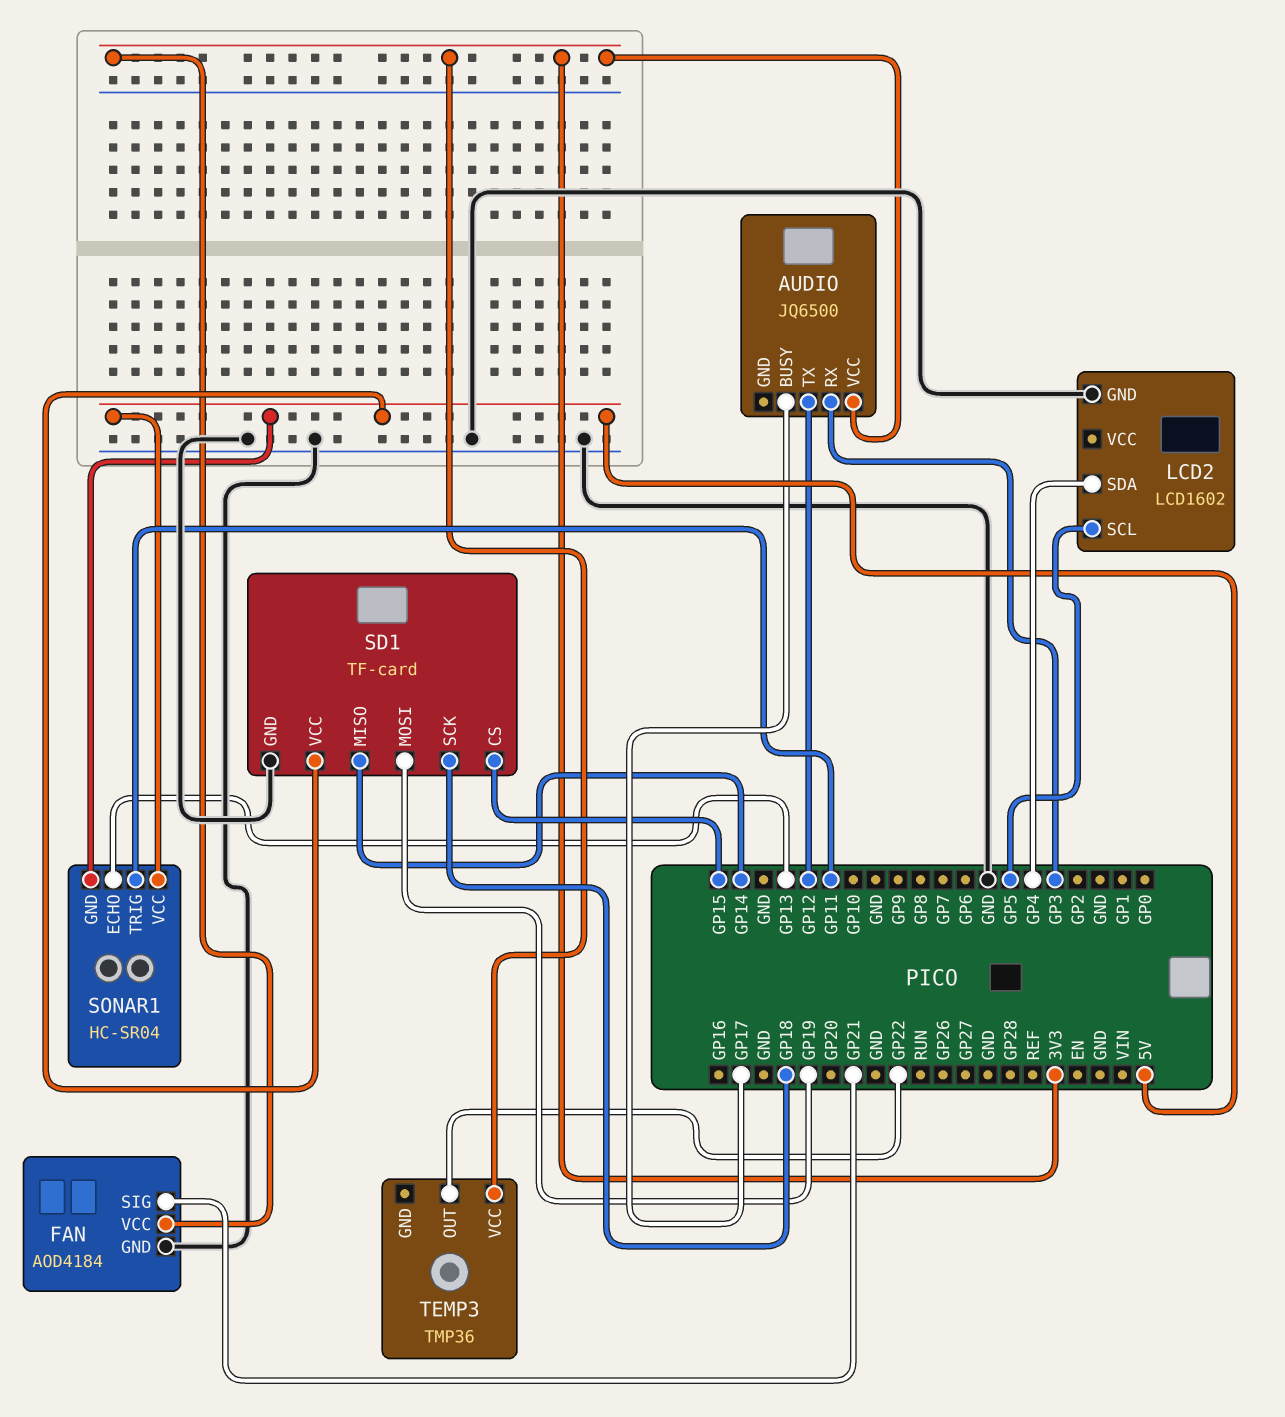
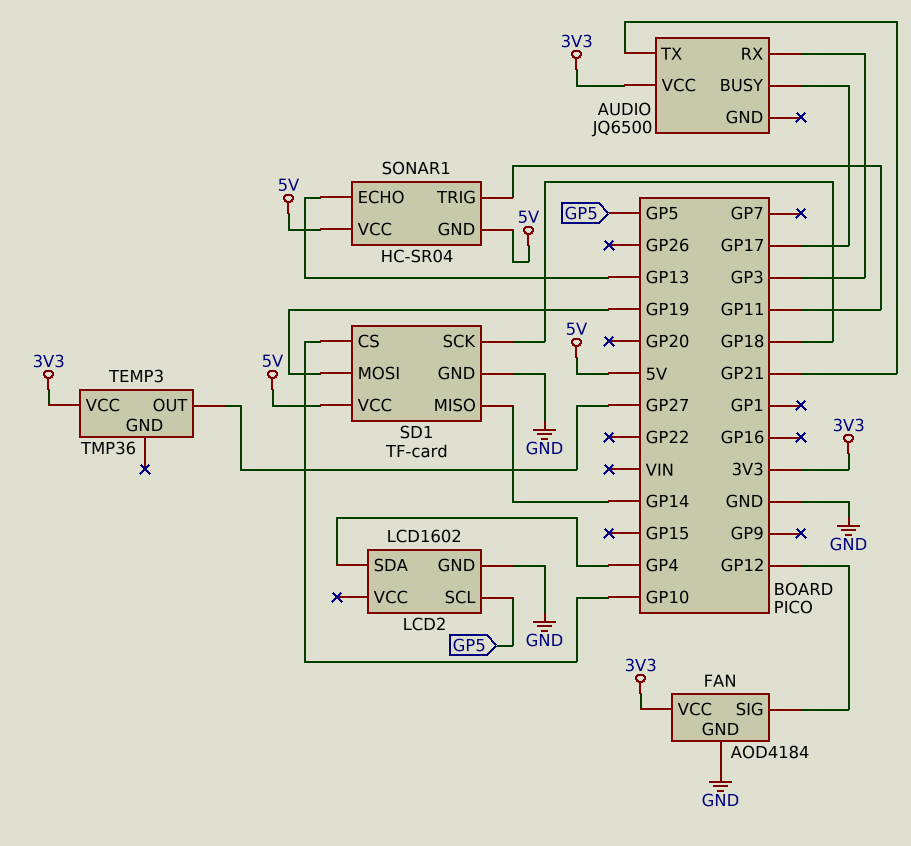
AUDIO pin TX: GP12 -> GP21
FAN pin SIG: GP21 -> GP12
SD1 pin CS: GP15 -> GP10
TEMP3 pin OUT: GP22 -> GP27

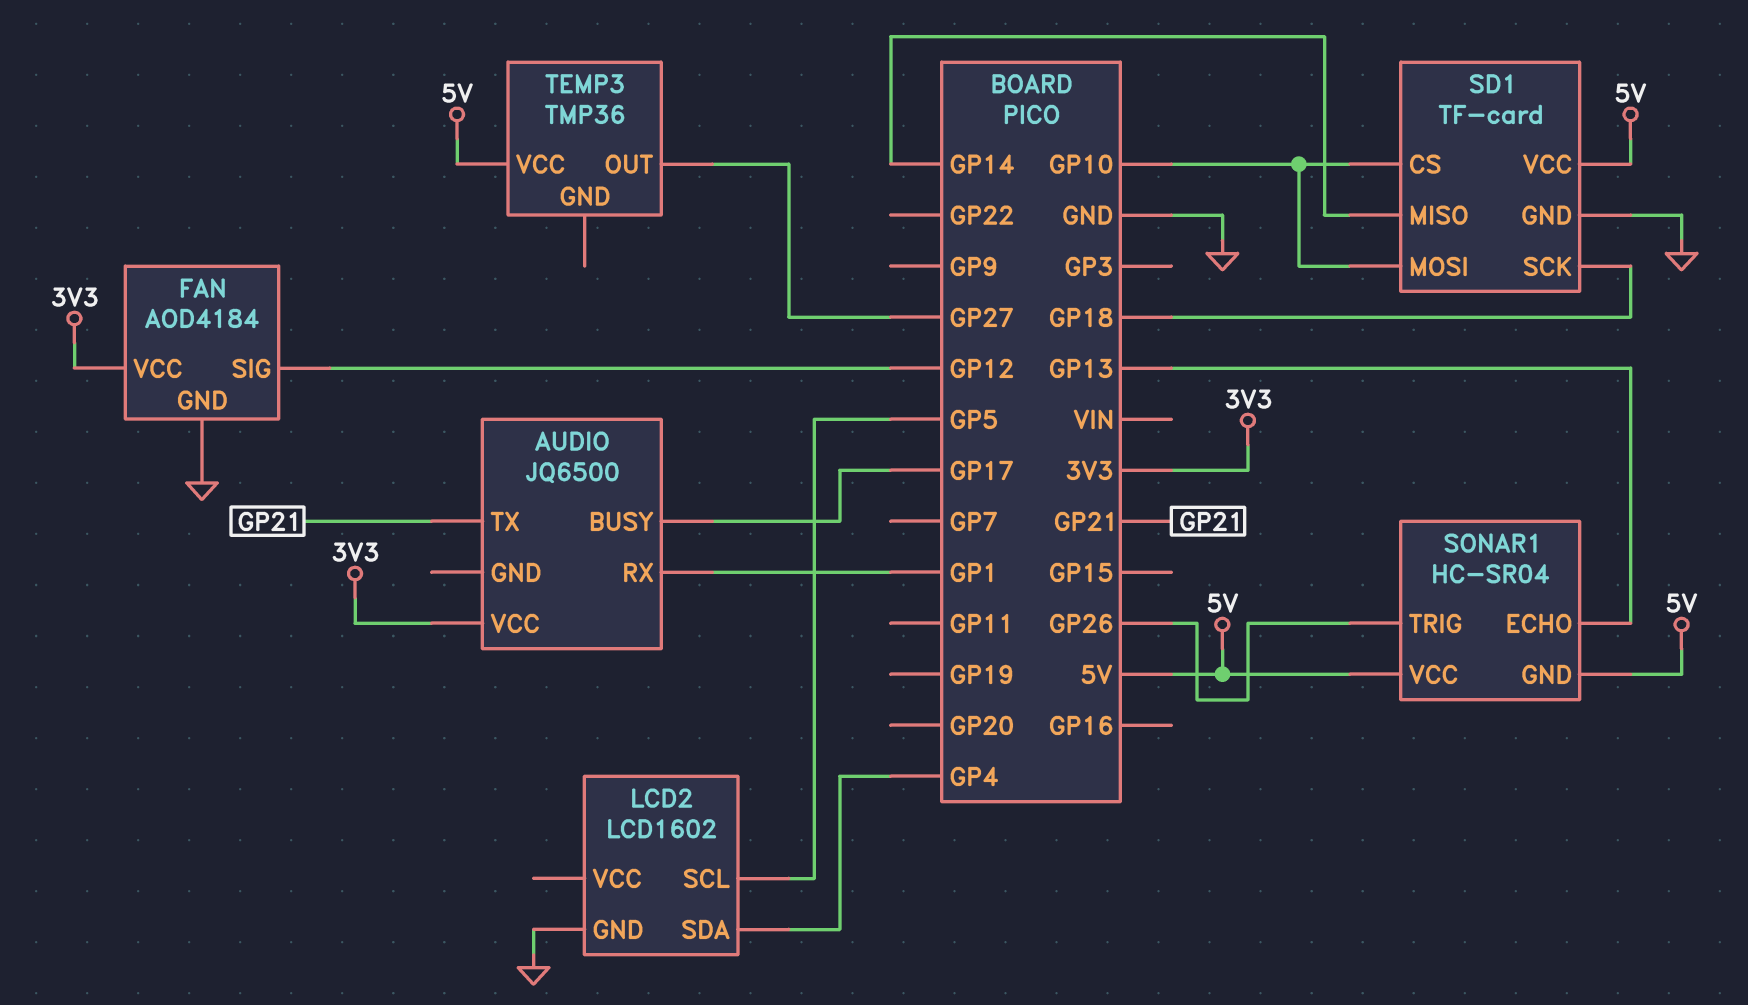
AUDIO pin RX: GP3 -> GP1
SD1 pin MOSI: GP19 -> GP10
SONAR1 pin TRIG: GP11 -> GP26
TEMP3 pin VCC: 3V3 -> 5V

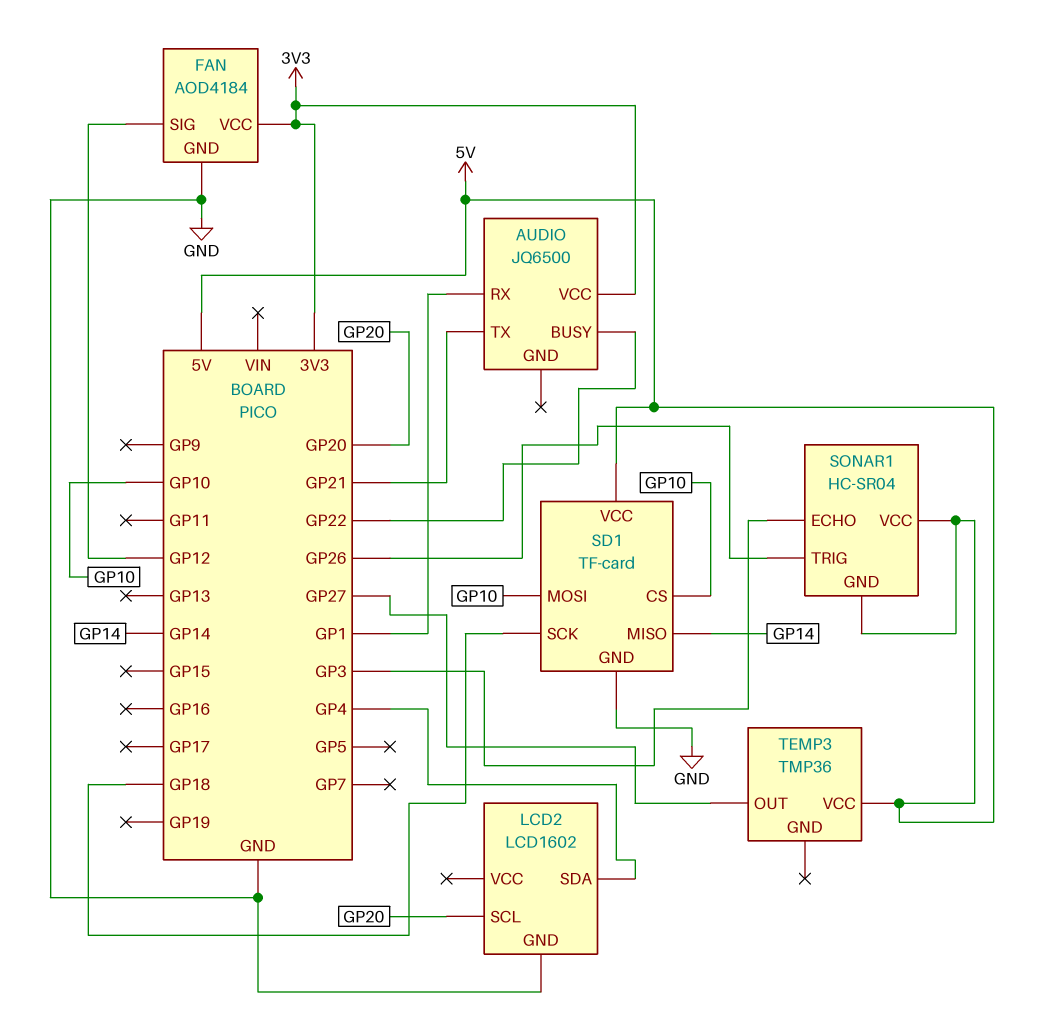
AUDIO pin BUSY: GP17 -> GP22
LCD2 pin SCL: GP5 -> GP20
SONAR1 pin ECHO: GP13 -> GP3

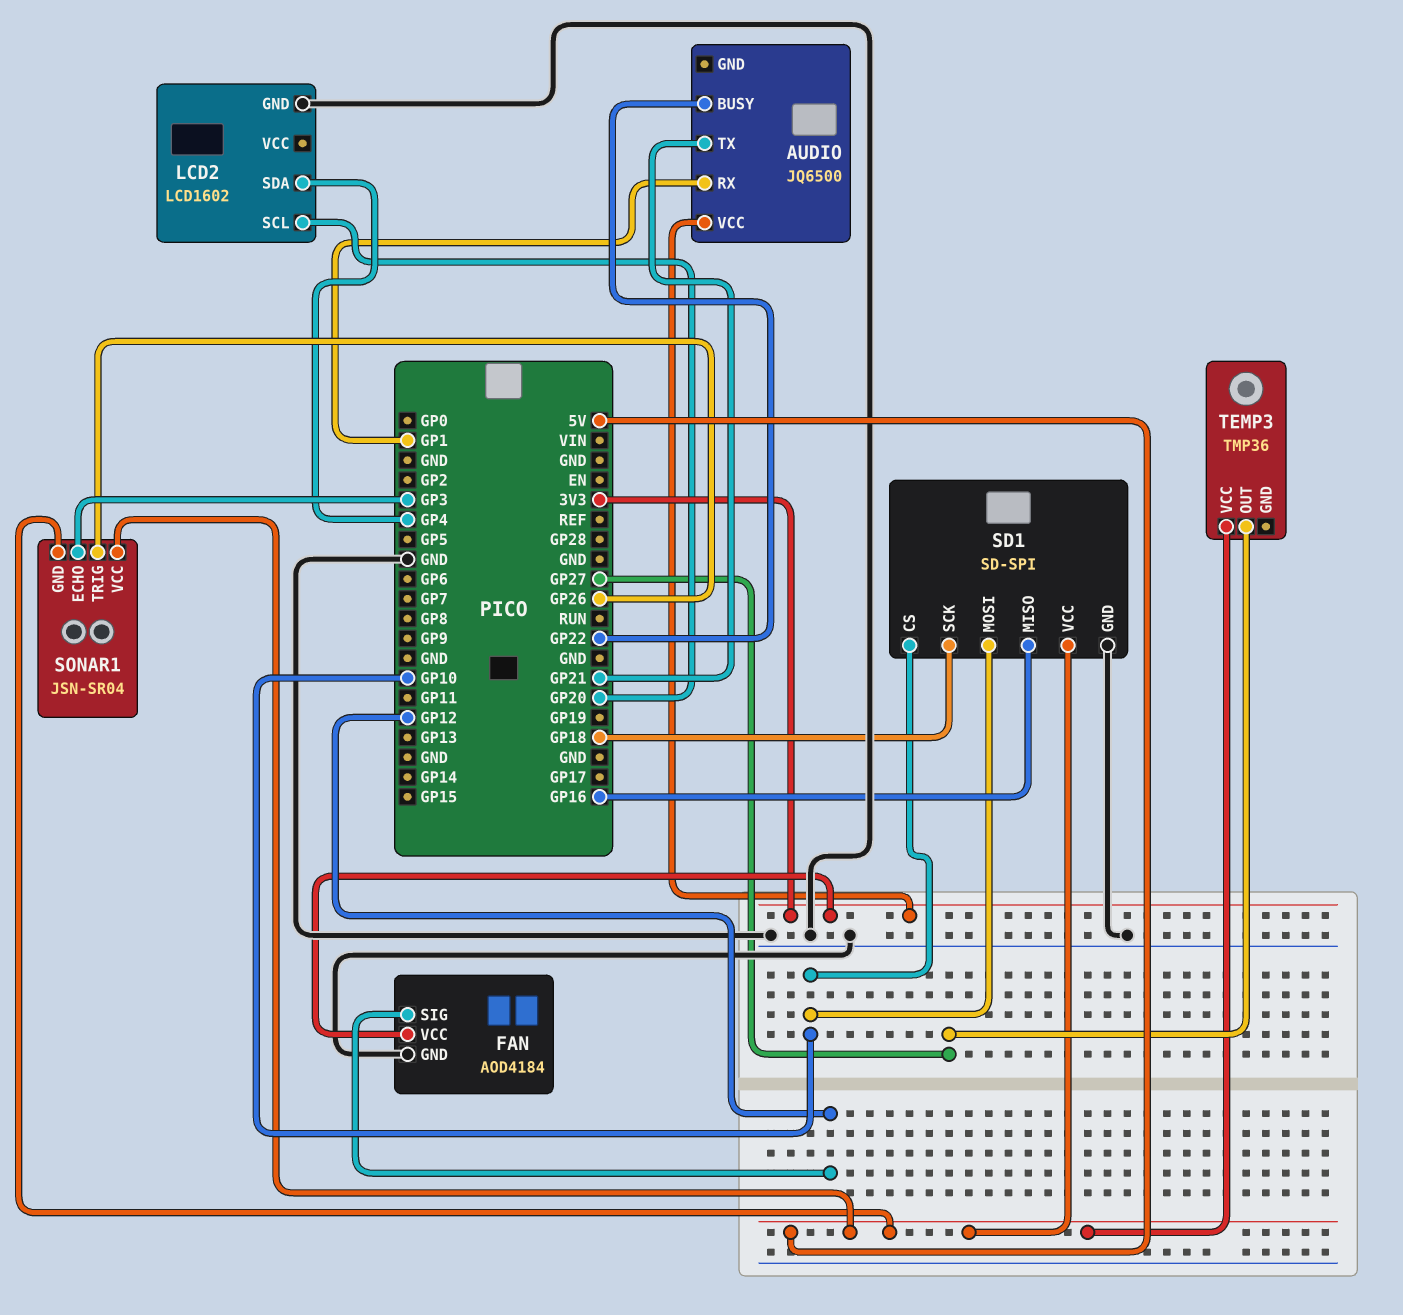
SD1: TF-card -> SD-SPI
SD1 pin MISO: GP14 -> GP16
SONAR1: HC-SR04 -> JSN-SR04

